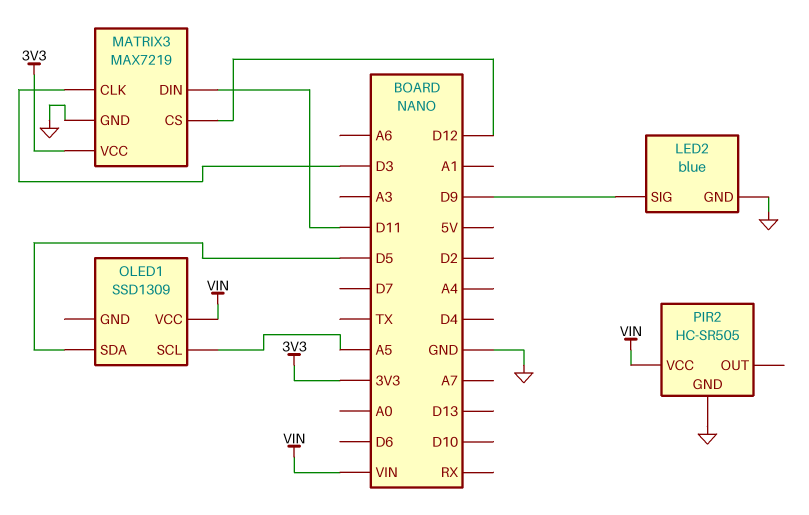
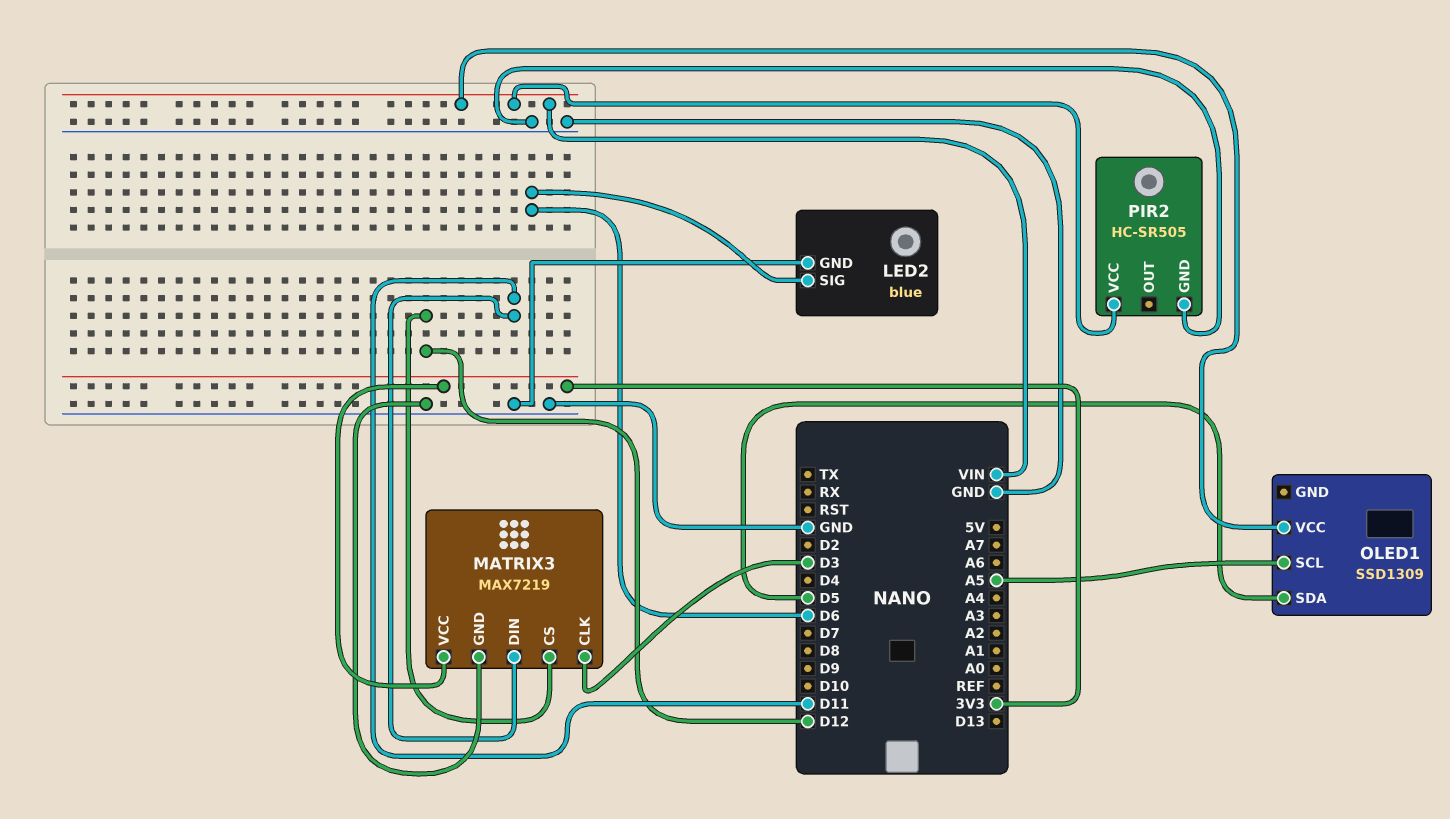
LED2 pin SIG: D9 -> D6

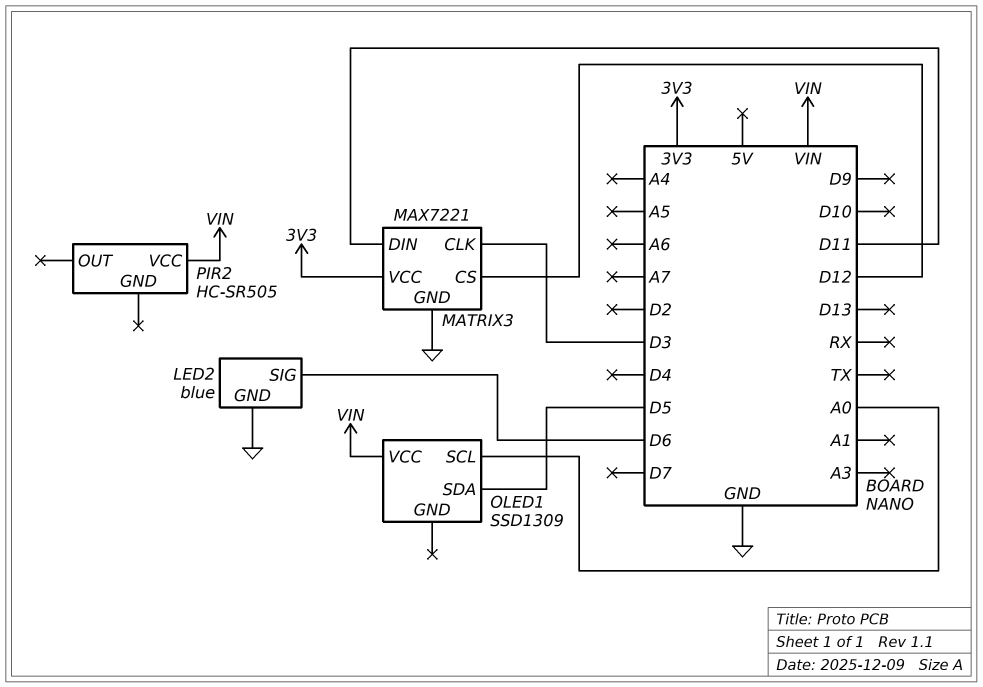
MATRIX3: MAX7219 -> MAX7221
OLED1 pin SCL: A5 -> A0
PIR2 pin GND: GND -> none

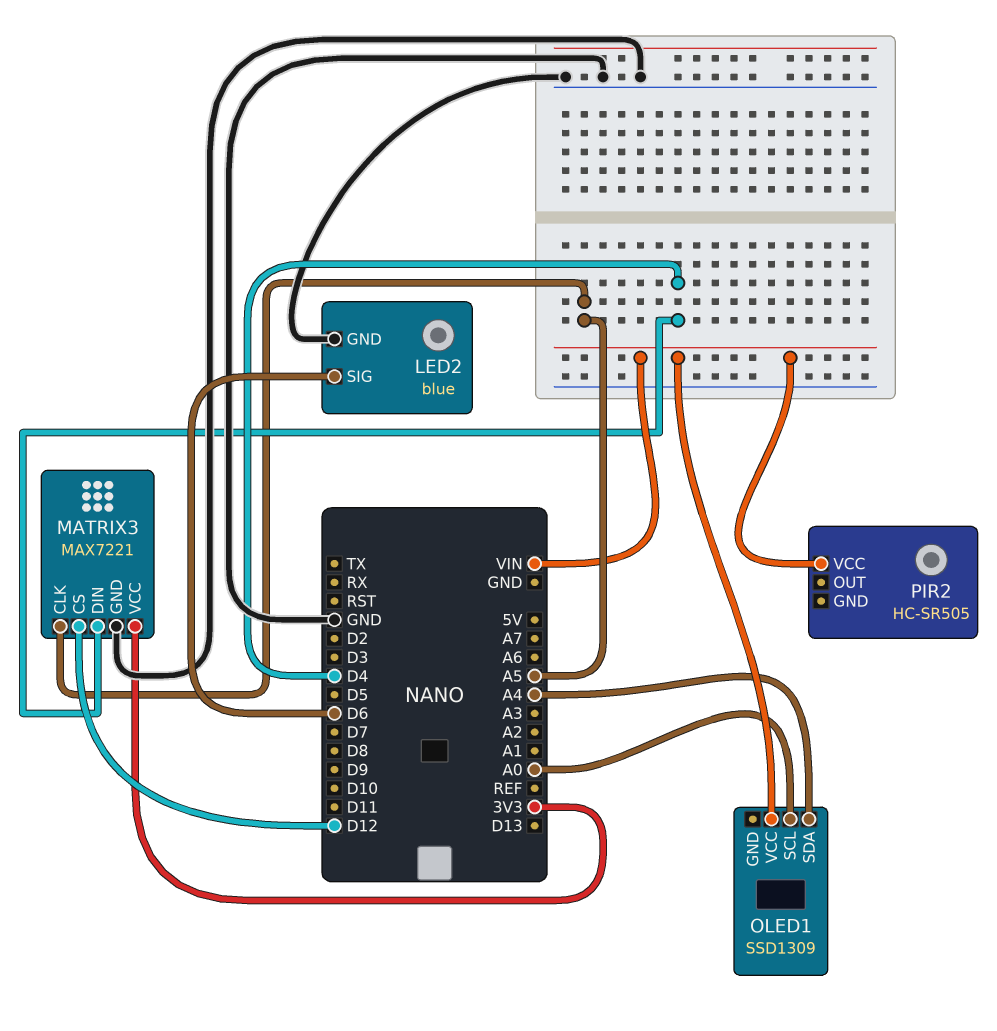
MATRIX3 pin CLK: D3 -> A5
MATRIX3 pin DIN: D11 -> D4
OLED1 pin SDA: D5 -> A4

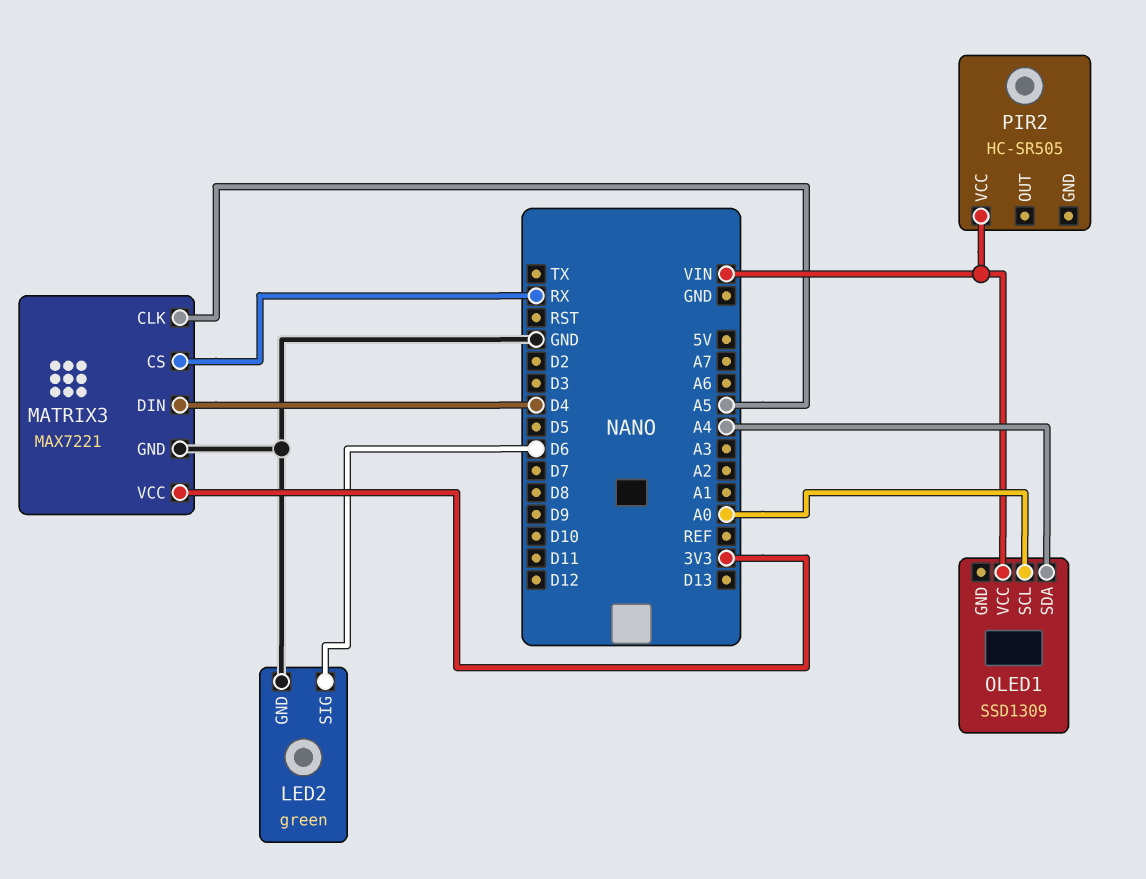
LED2: blue -> green
MATRIX3 pin CS: D12 -> RX

